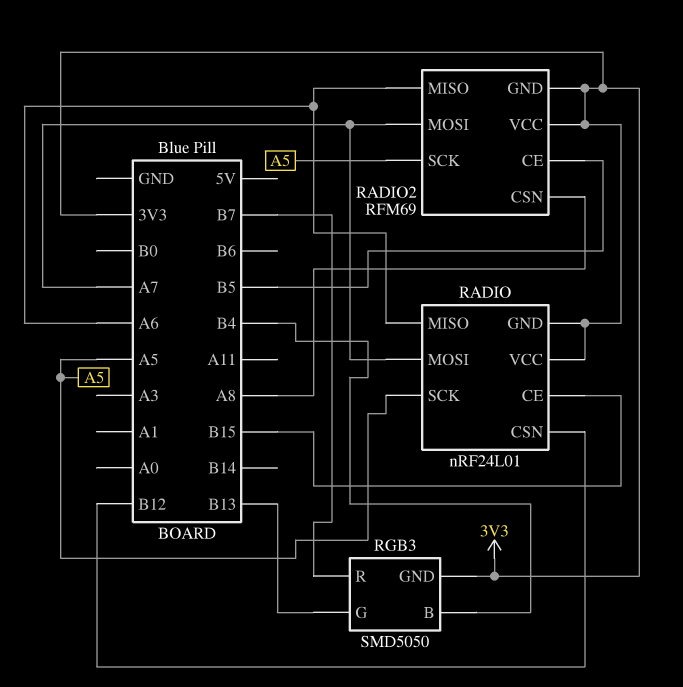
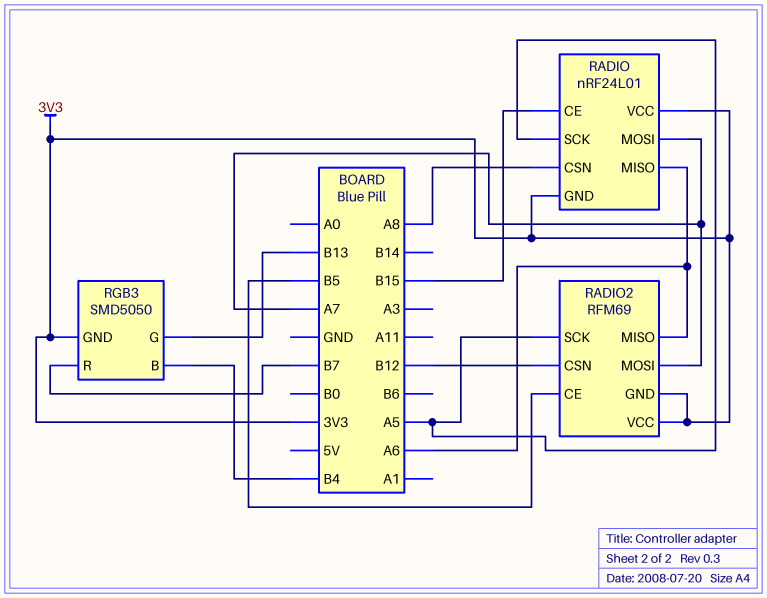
RADIO pin CSN: B12 -> A8
RADIO2 pin CSN: A8 -> B12

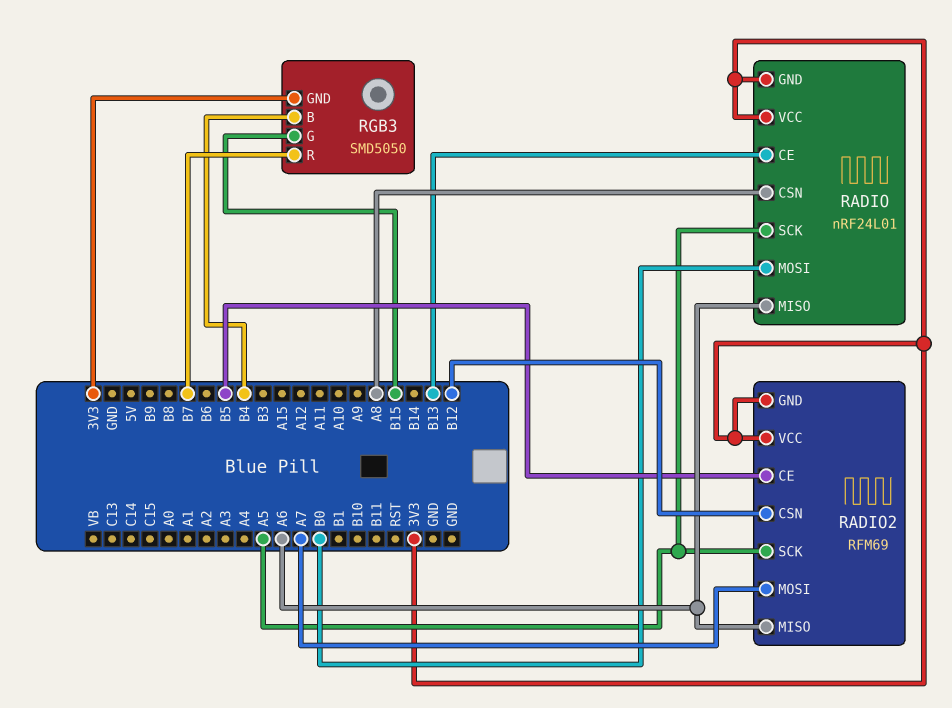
RADIO pin CE: B15 -> B13
RADIO pin MOSI: A7 -> B0
RGB3 pin G: B13 -> B15

